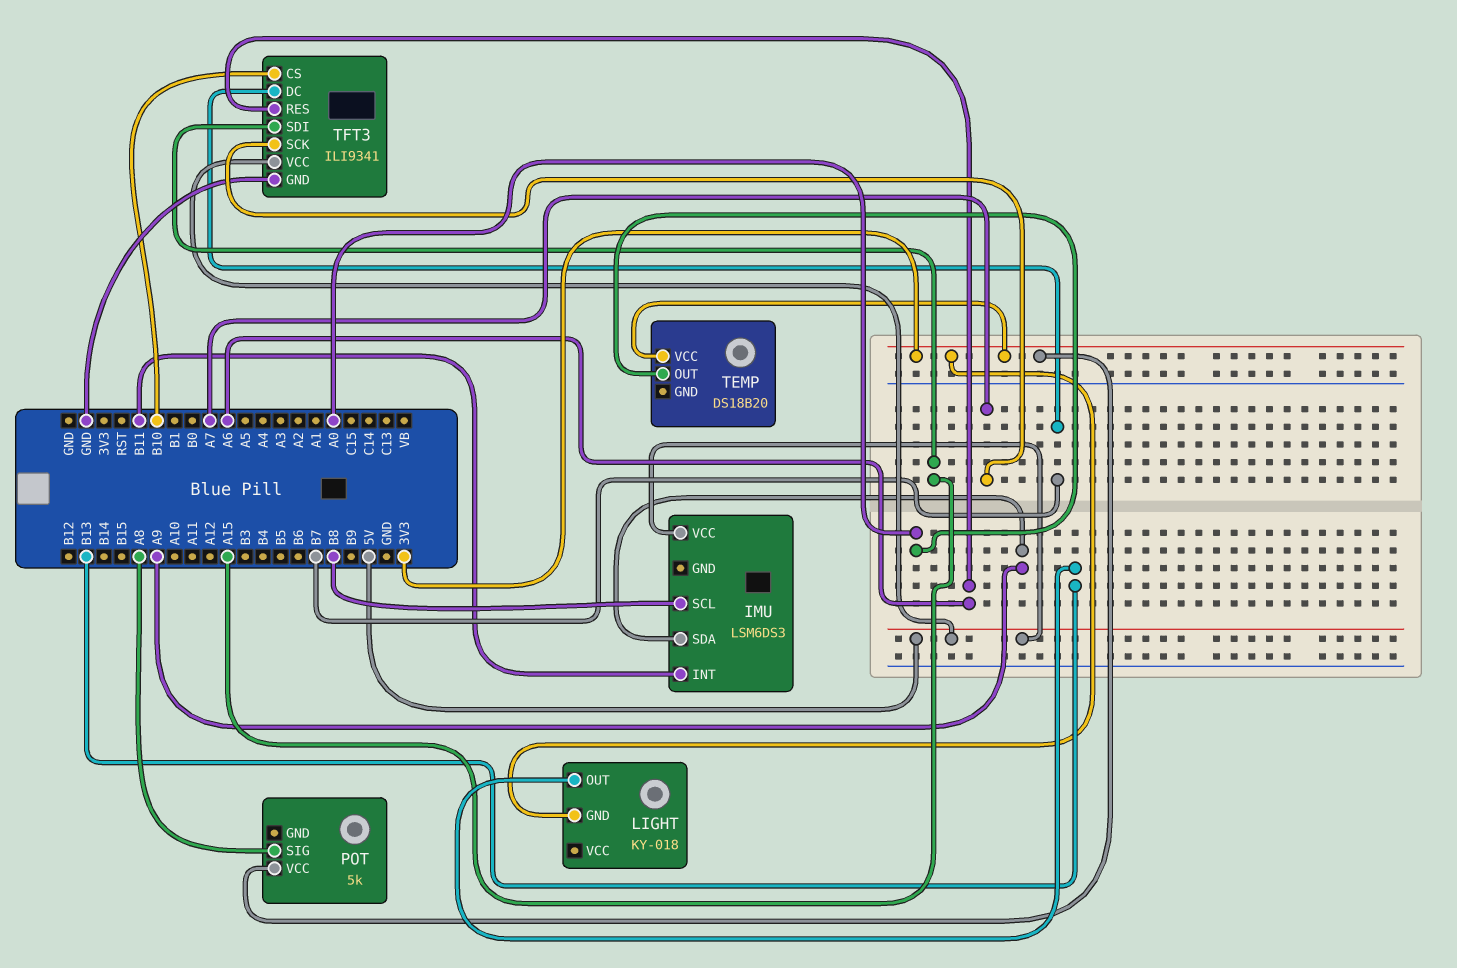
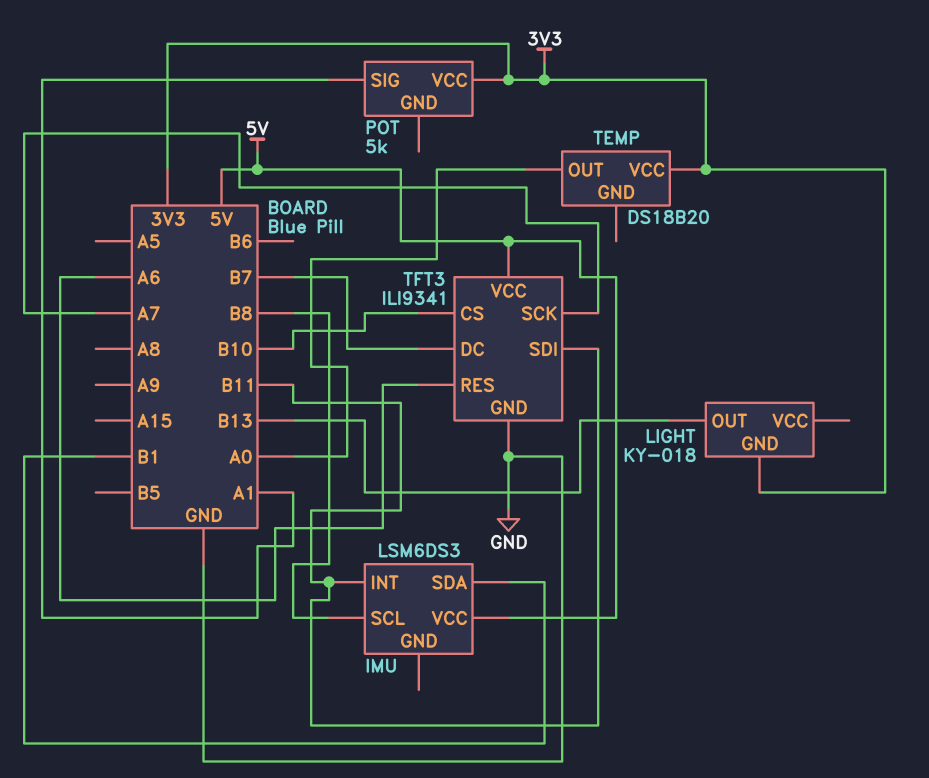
IMU pin SDA: A9 -> B1
POT pin SIG: A8 -> A1
TFT3 pin SDI: A15 -> B11

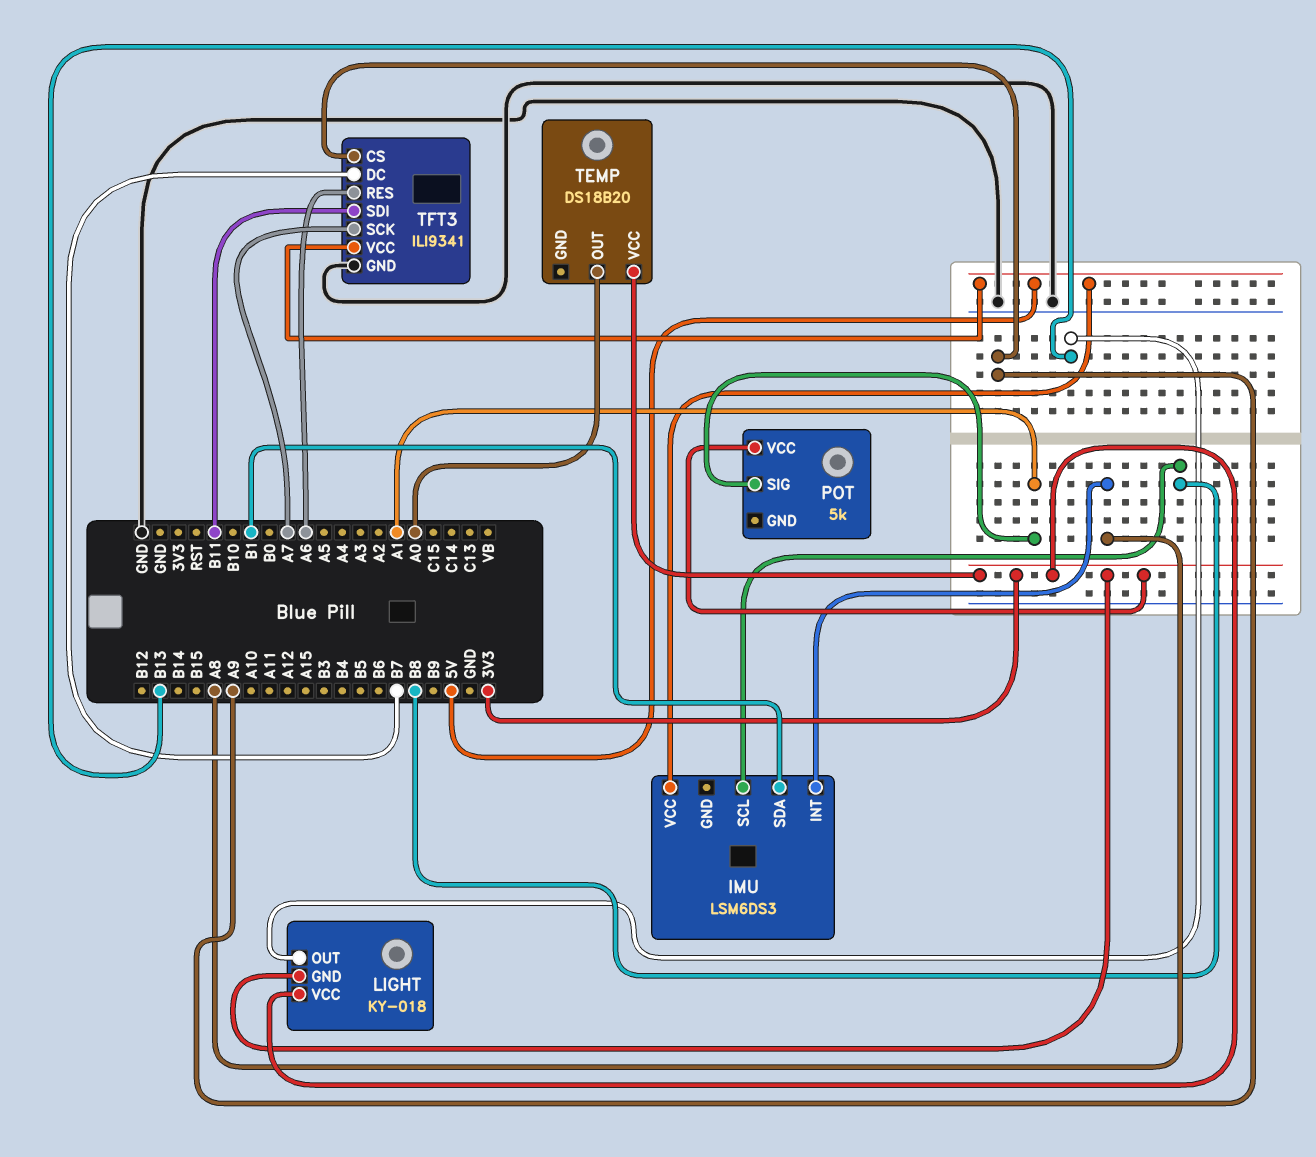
IMU pin INT: B11 -> A8
LIGHT pin VCC: none -> 3V3
TFT3 pin CS: B10 -> A9

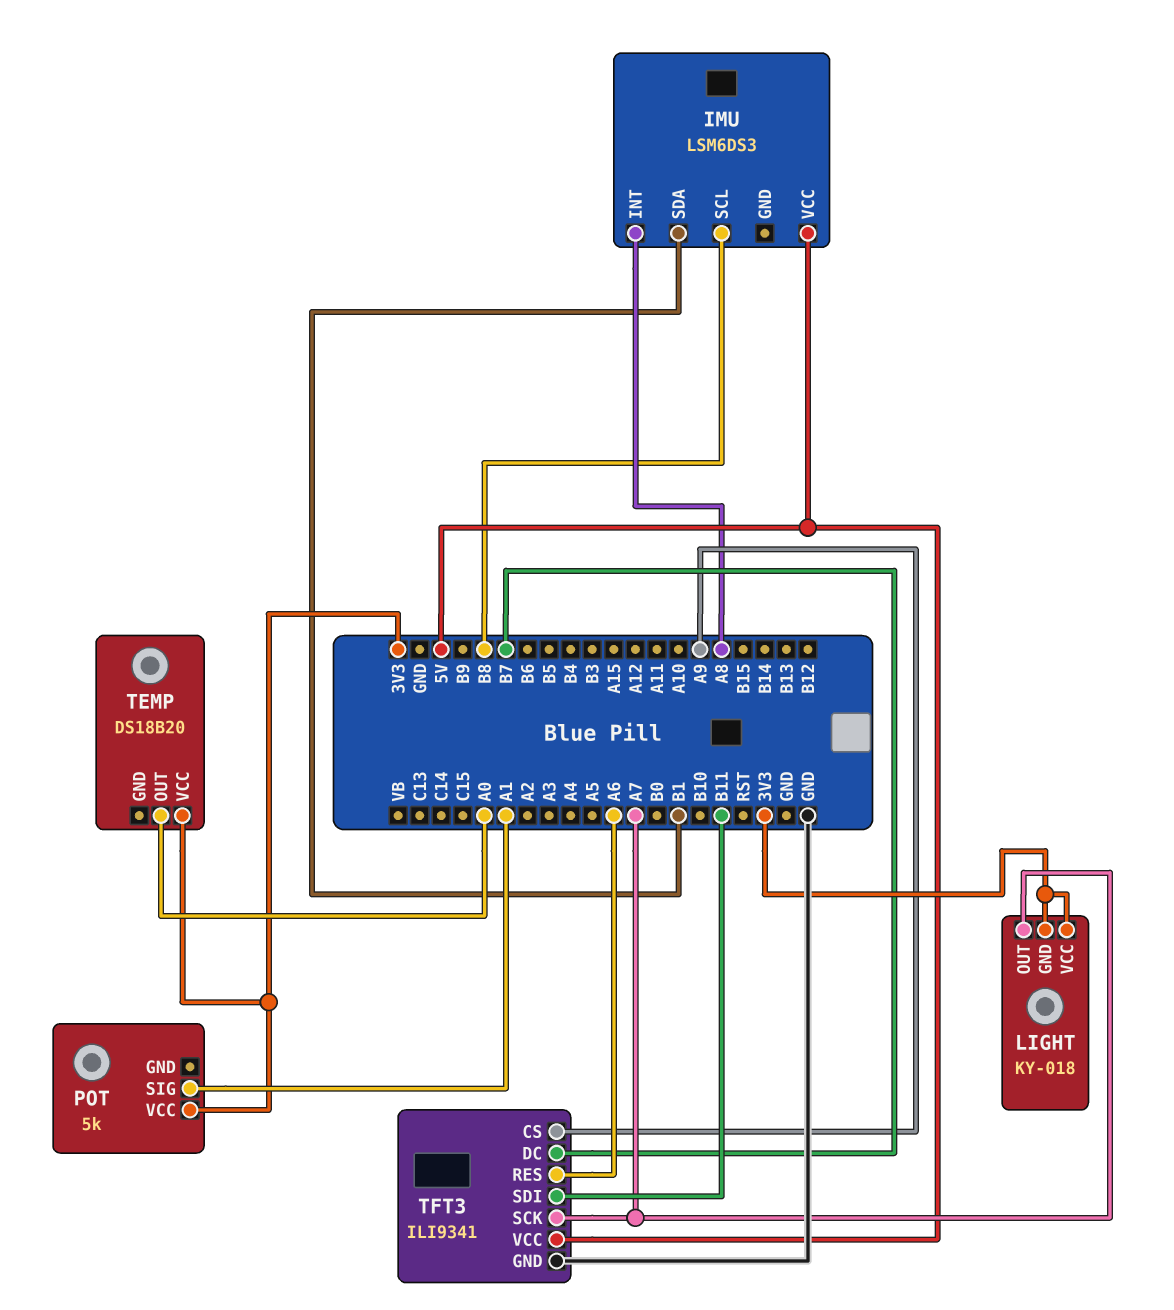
LIGHT pin OUT: B13 -> A7

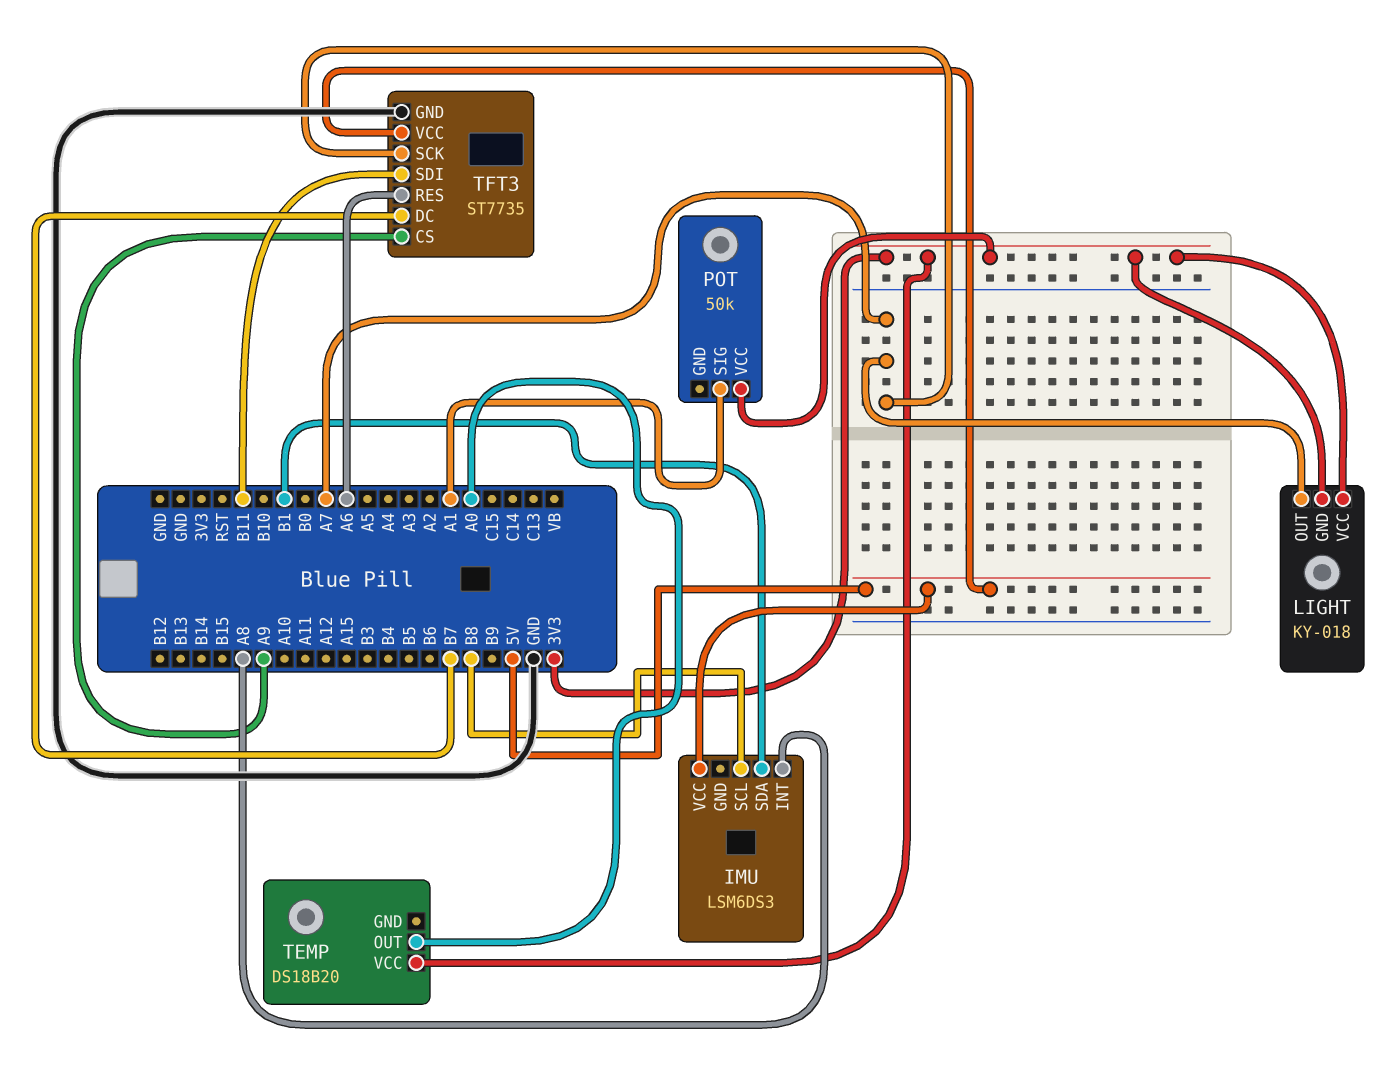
POT: 5k -> 50k
TFT3: ILI9341 -> ST7735

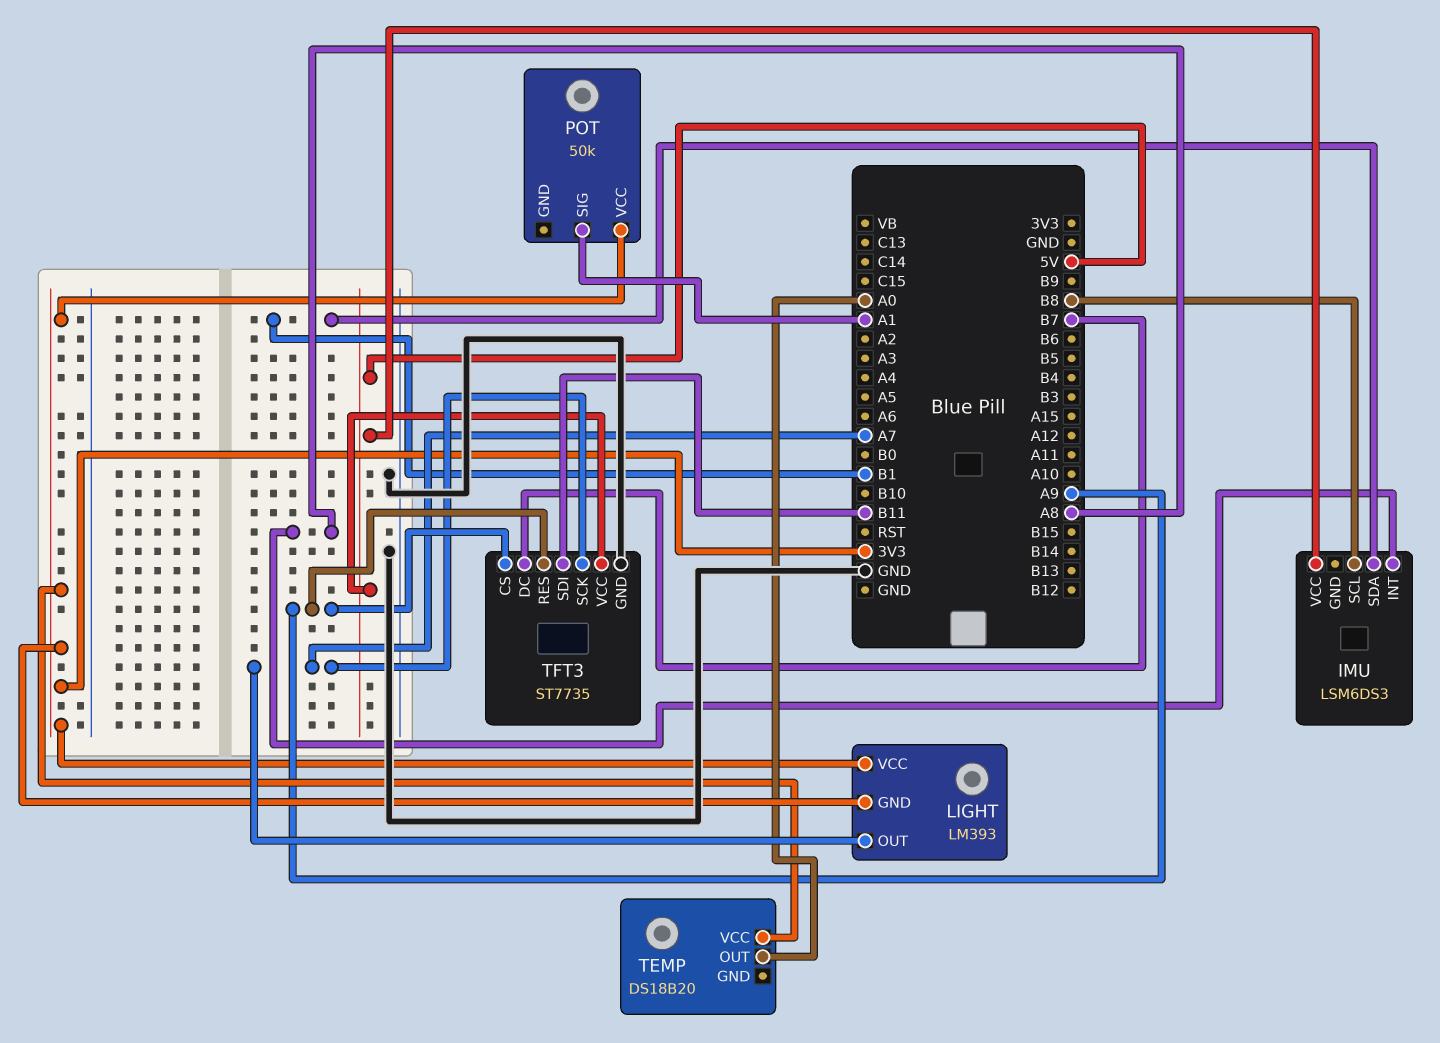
LIGHT: KY-018 -> LM393
TFT3 pin RES: A6 -> A9

